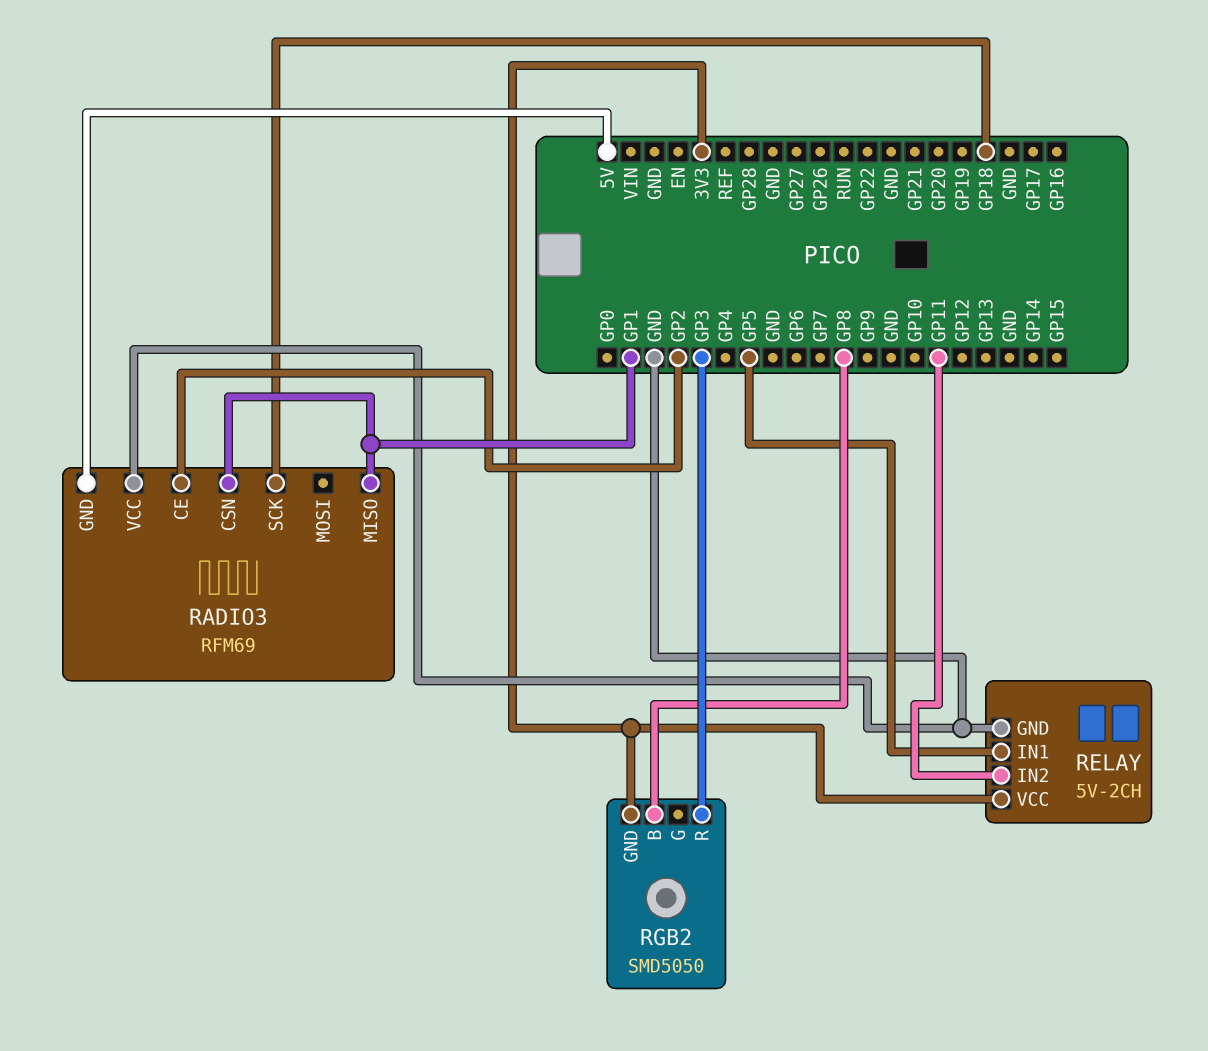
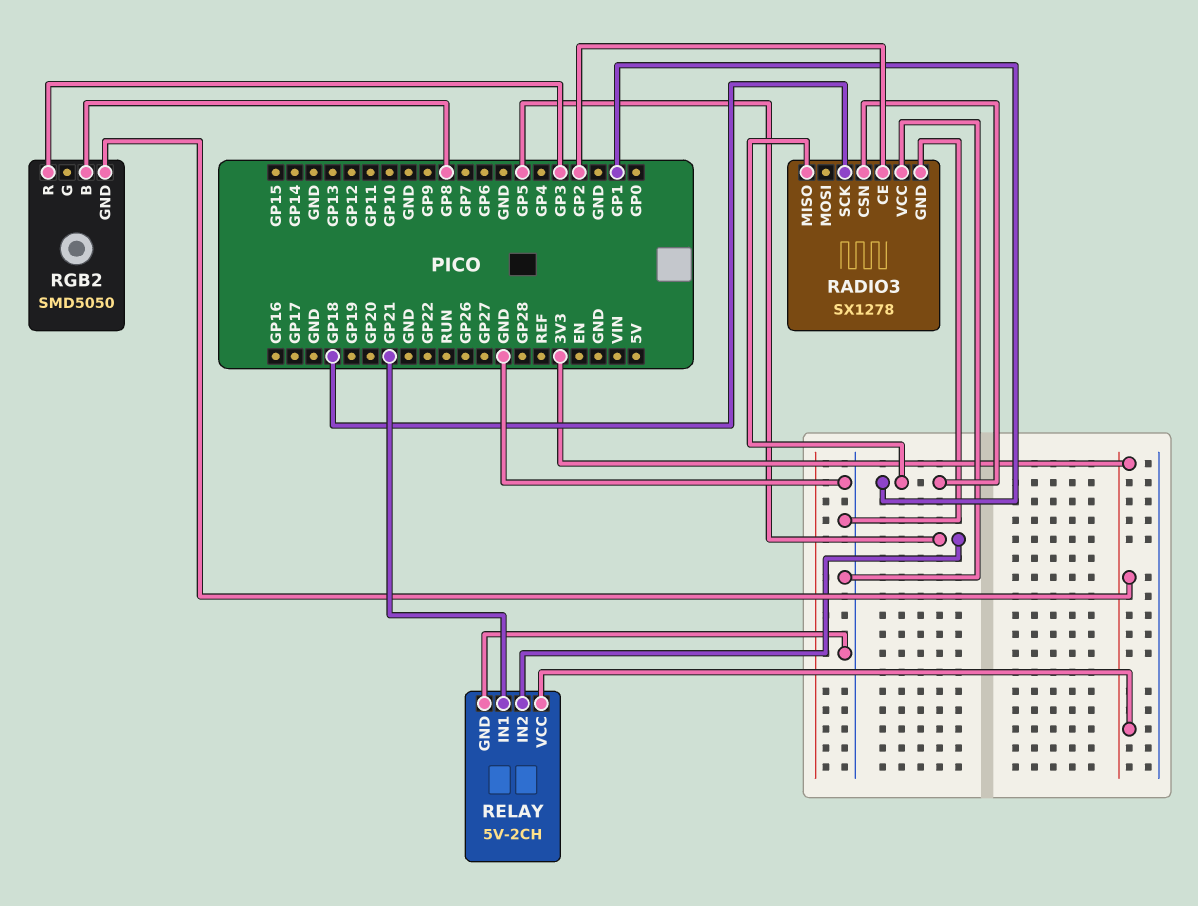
RADIO3: RFM69 -> SX1278
RADIO3 pin GND: 5V -> GND
RELAY pin IN1: GP5 -> GP21
RELAY pin IN2: GP11 -> GP5

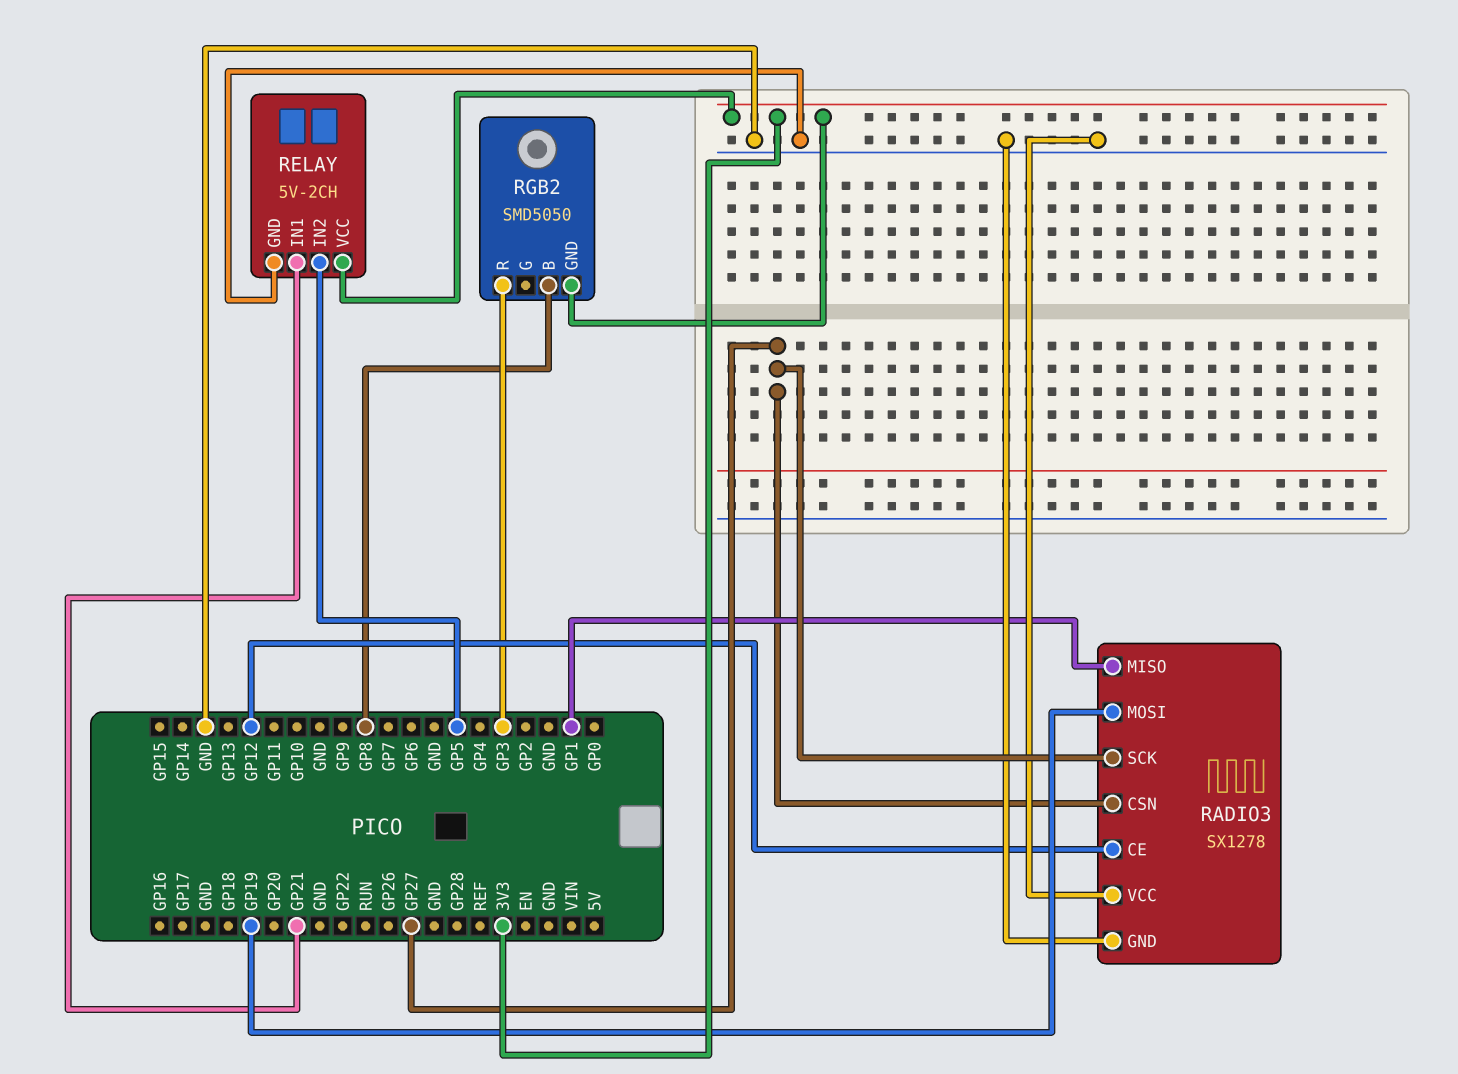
RADIO3 pin CE: GP2 -> GP12
RADIO3 pin CSN: GP1 -> GP27
RADIO3 pin MOSI: none -> GP19
RADIO3 pin SCK: GP18 -> GP27

